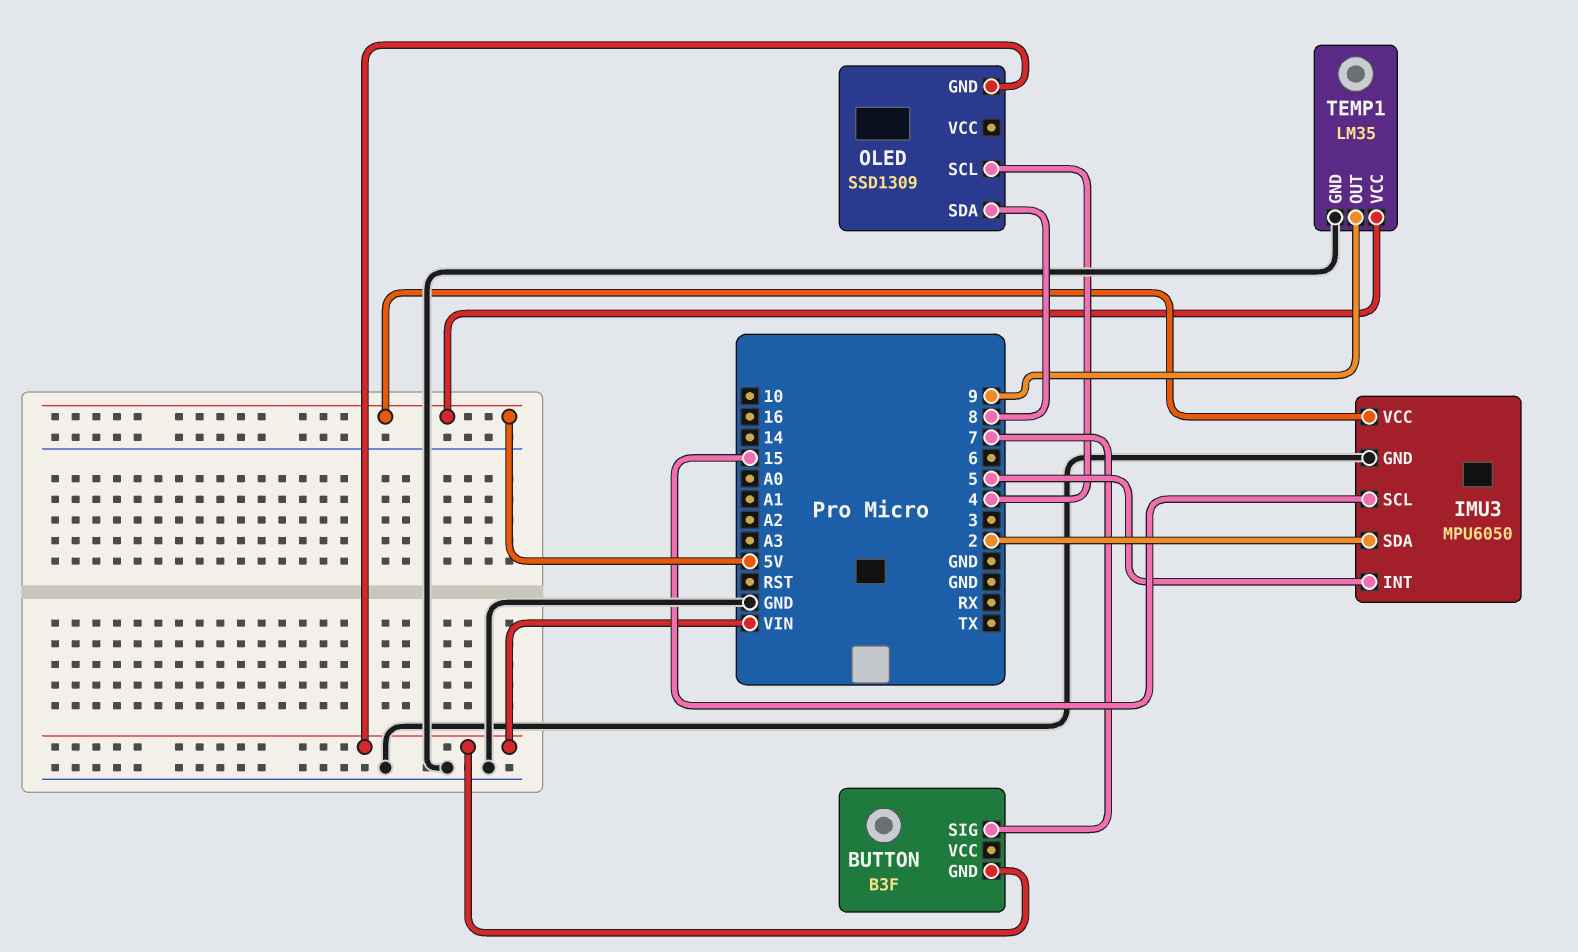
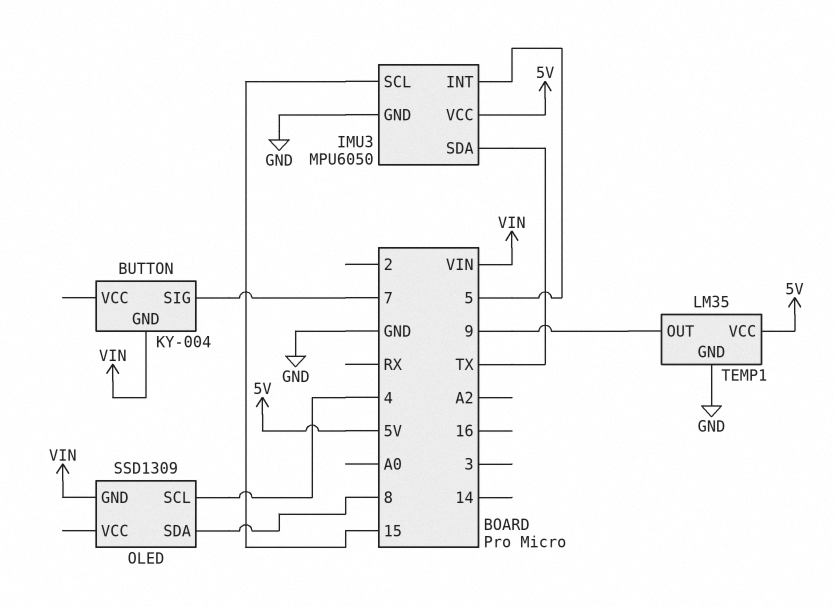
BUTTON: B3F -> KY-004
IMU3 pin SDA: 2 -> TX

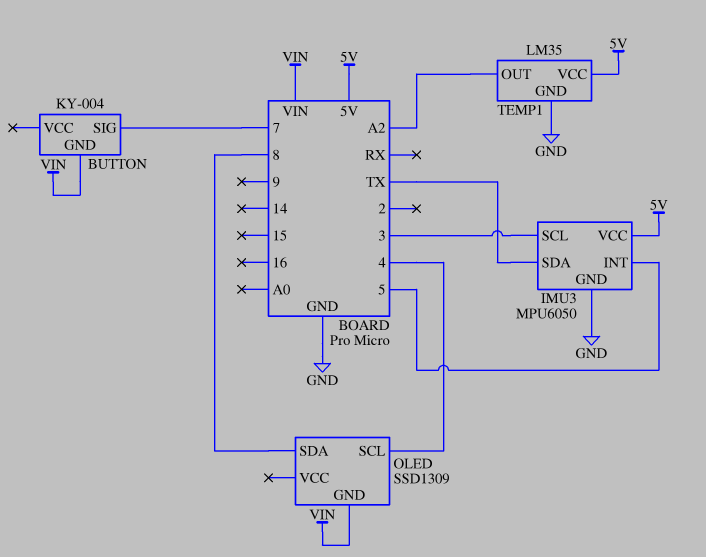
IMU3 pin SCL: 15 -> 3
TEMP1 pin OUT: 9 -> A2

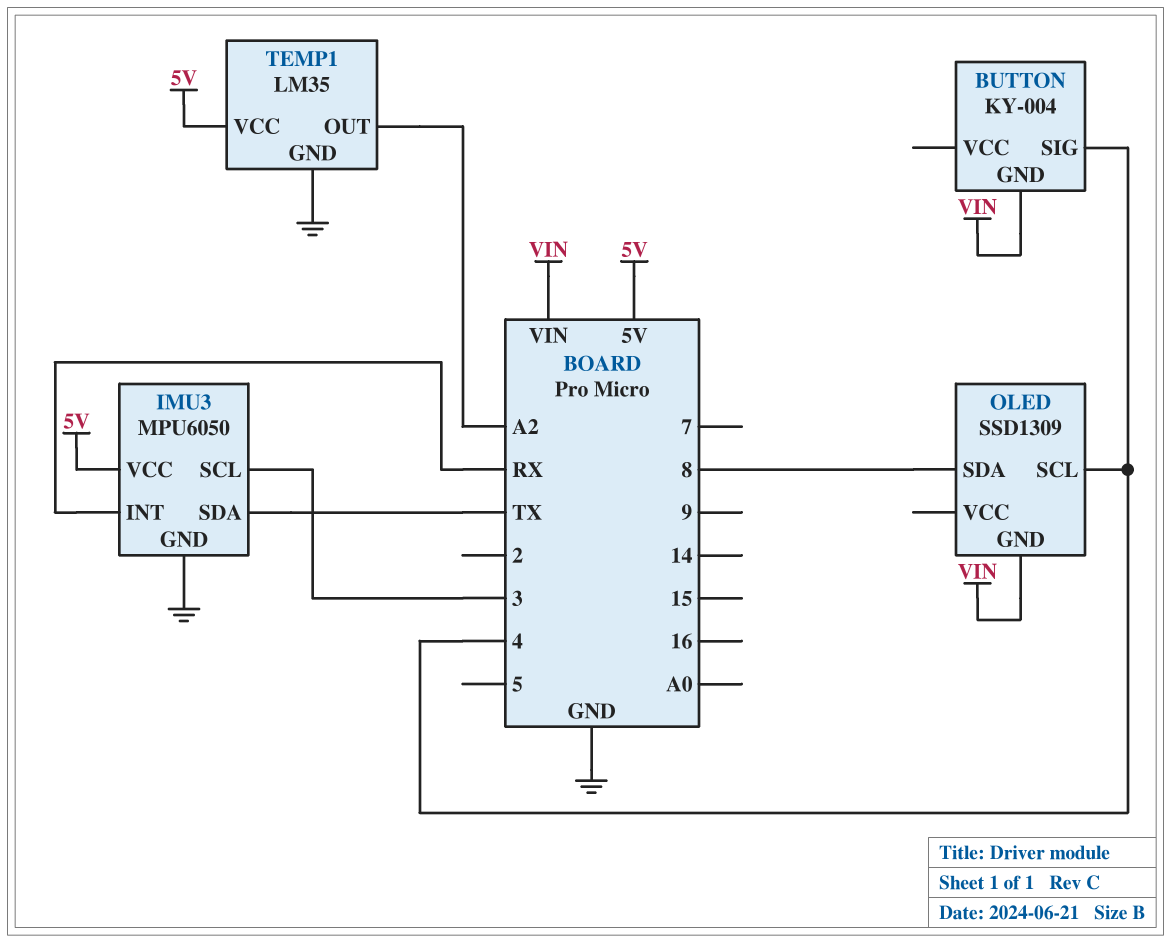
BUTTON pin SIG: 7 -> 4
IMU3 pin INT: 5 -> RX

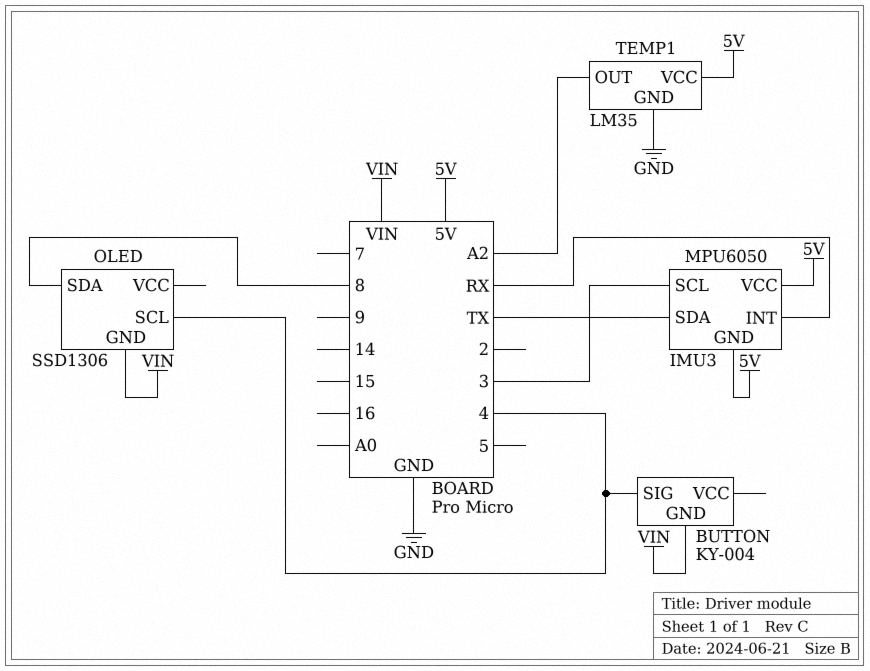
IMU3 pin GND: GND -> 5V
OLED: SSD1309 -> SSD1306

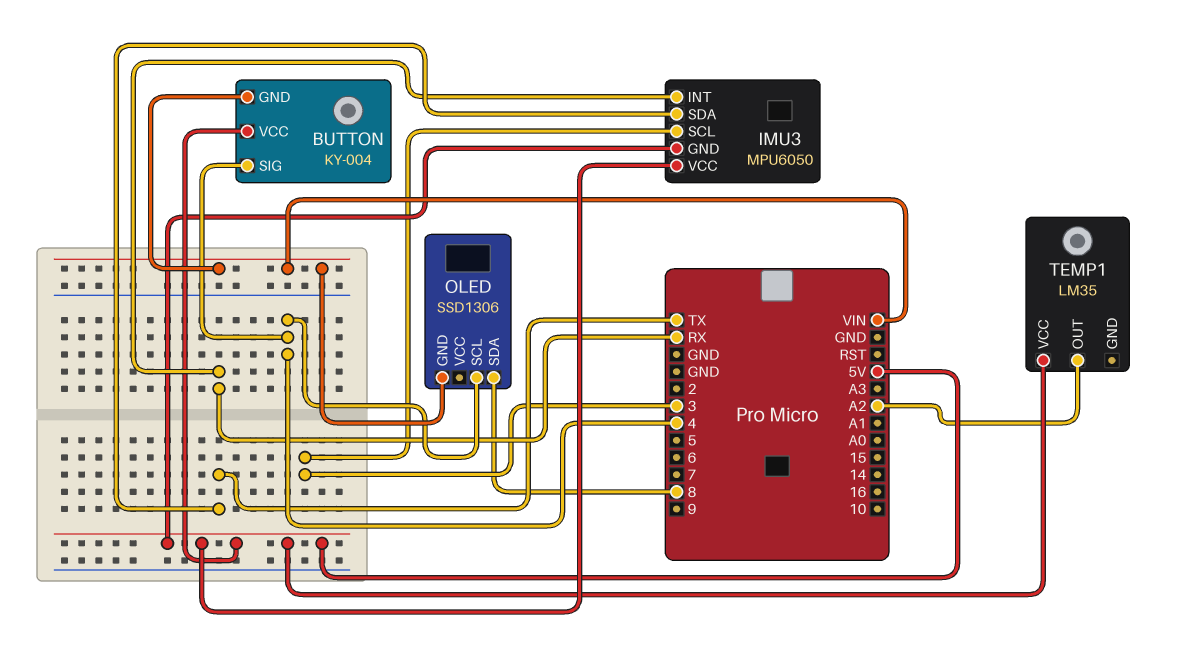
BUTTON pin VCC: none -> 5V
TEMP1 pin GND: GND -> none

